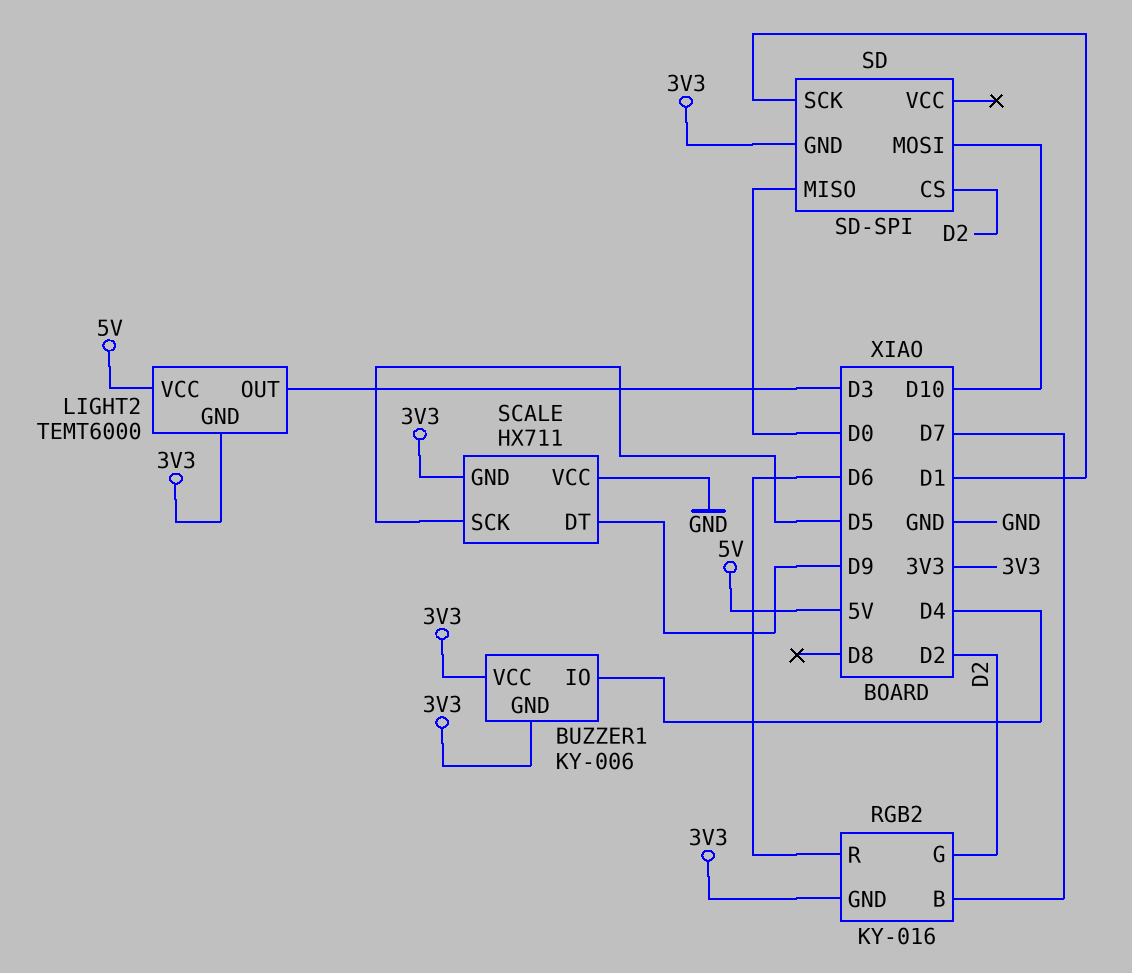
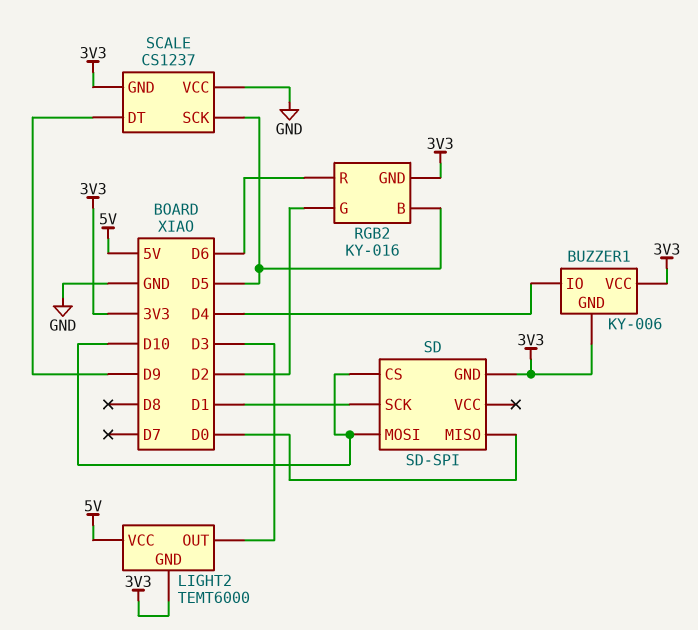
RGB2 pin B: D7 -> D5
SCALE: HX711 -> CS1237
SD pin CS: D2 -> D10

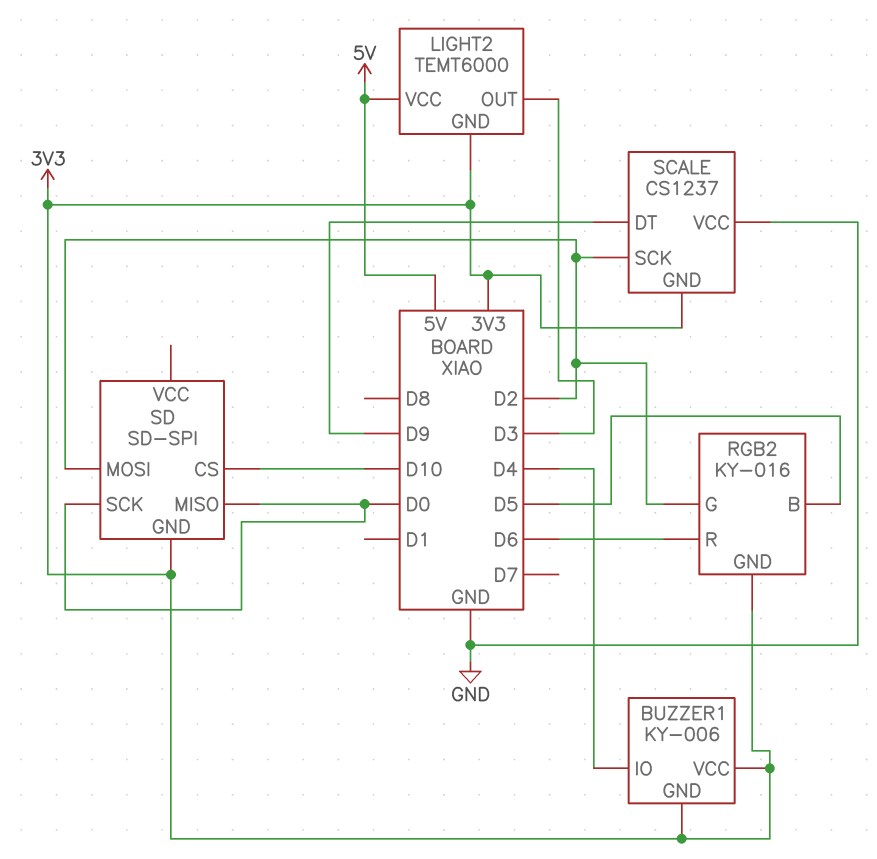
SCALE pin SCK: D5 -> D2
SD pin MOSI: D10 -> D2
SD pin SCK: D1 -> D0

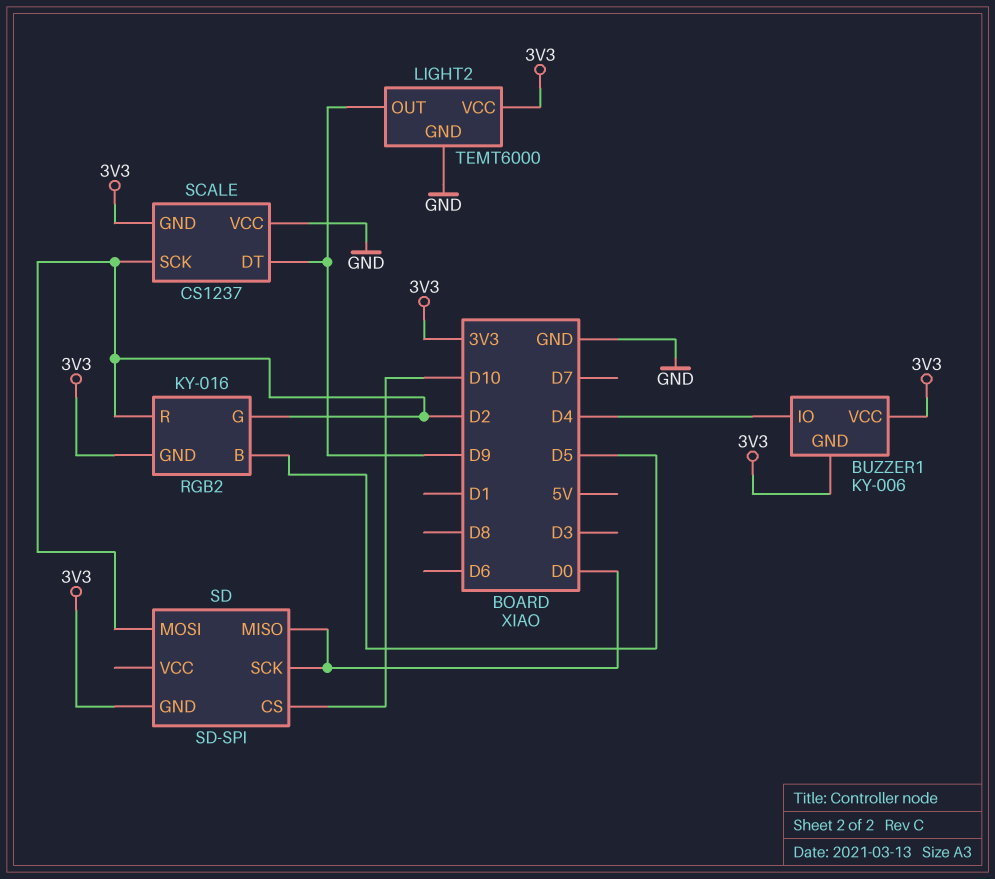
LIGHT2 pin GND: 3V3 -> GND
LIGHT2 pin OUT: D3 -> D9
LIGHT2 pin VCC: 5V -> 3V3
RGB2 pin R: D6 -> D2

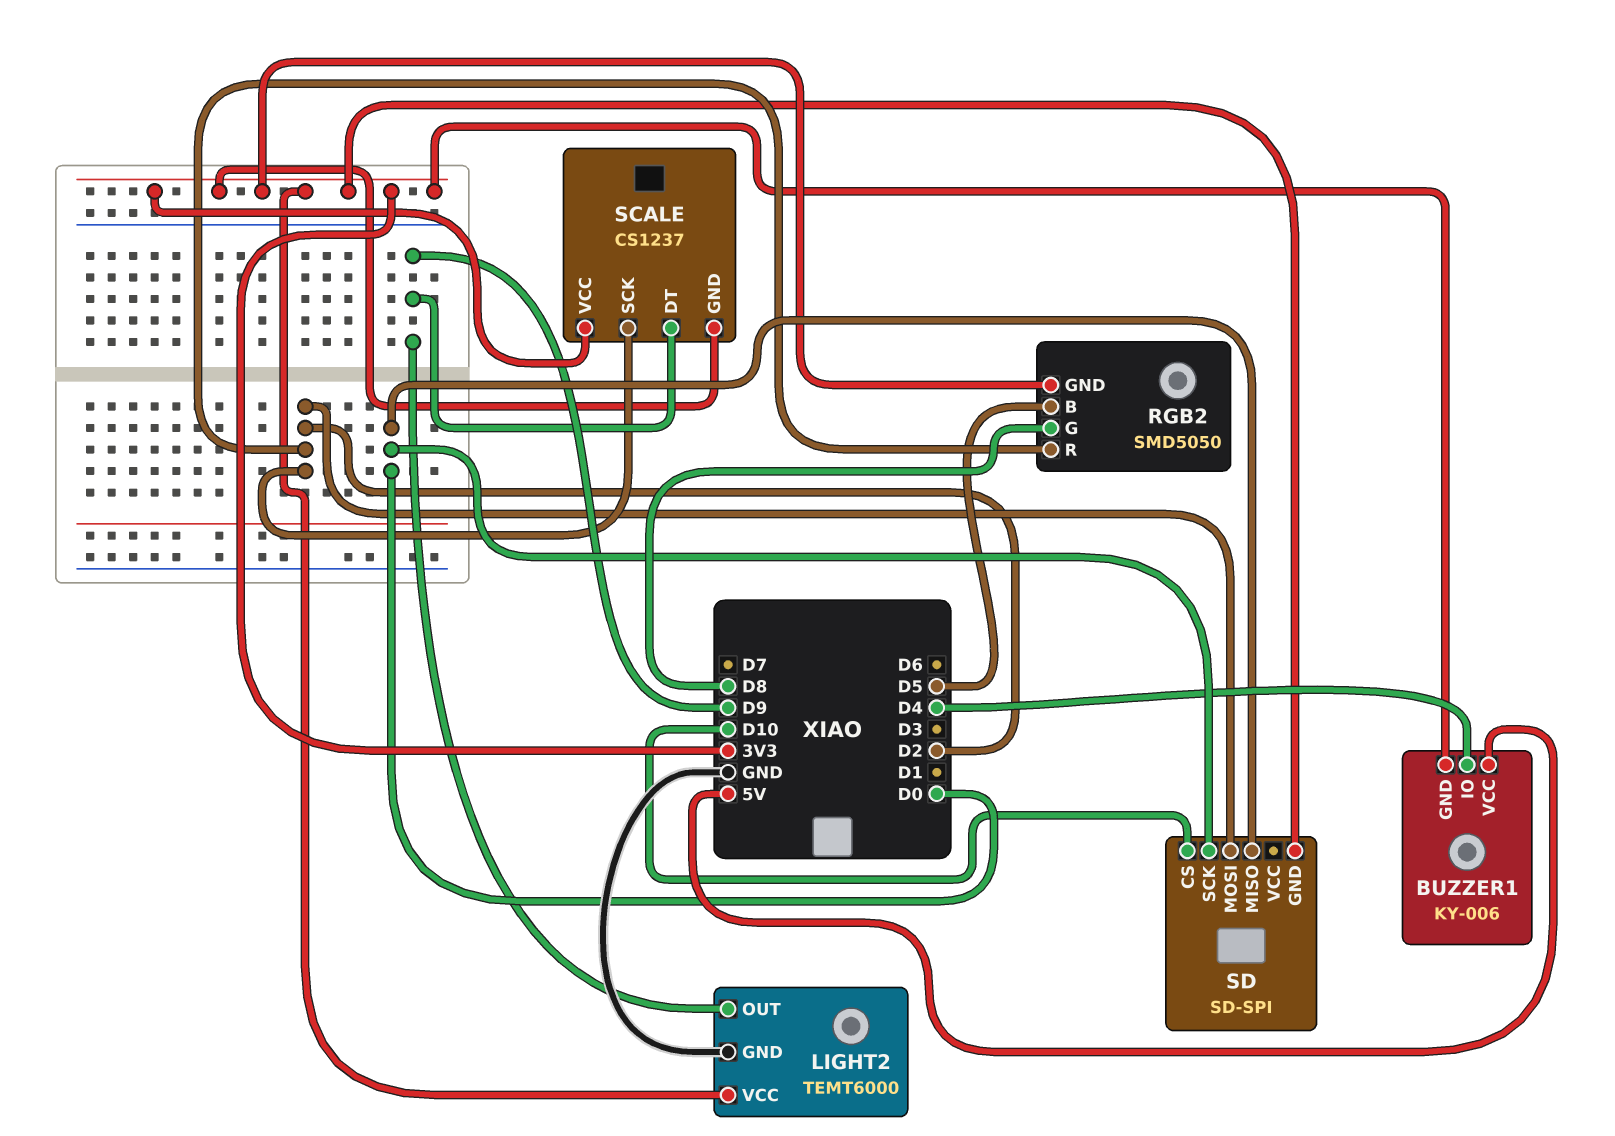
BUZZER1 pin VCC: 3V3 -> 5V
RGB2: KY-016 -> SMD5050
RGB2 pin G: D2 -> D8
SCALE pin VCC: GND -> 3V3

